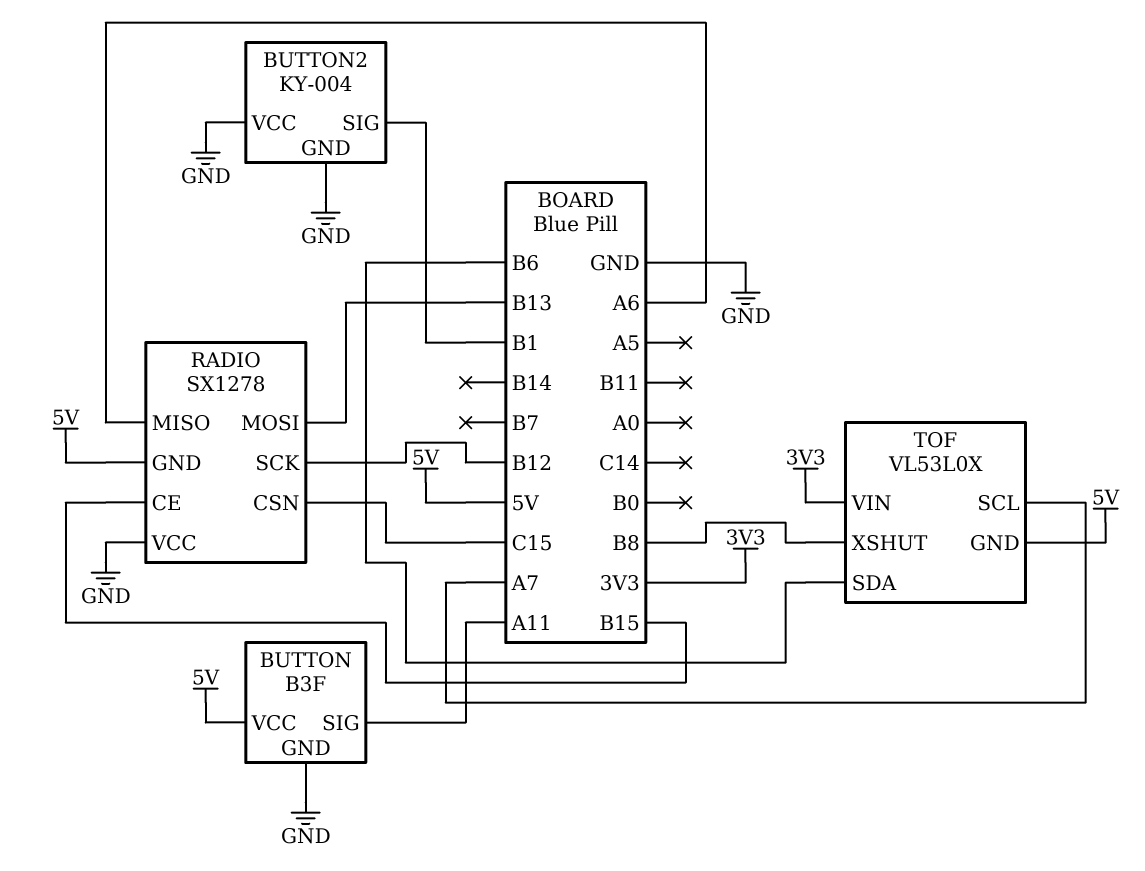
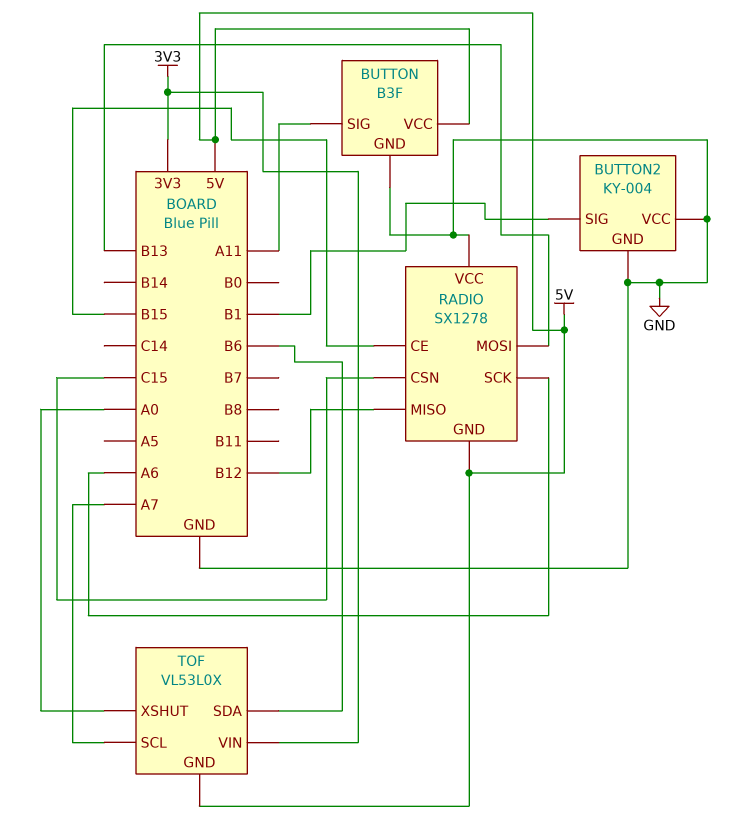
RADIO pin MISO: A6 -> B12
RADIO pin SCK: B12 -> A6
TOF pin XSHUT: B8 -> A0

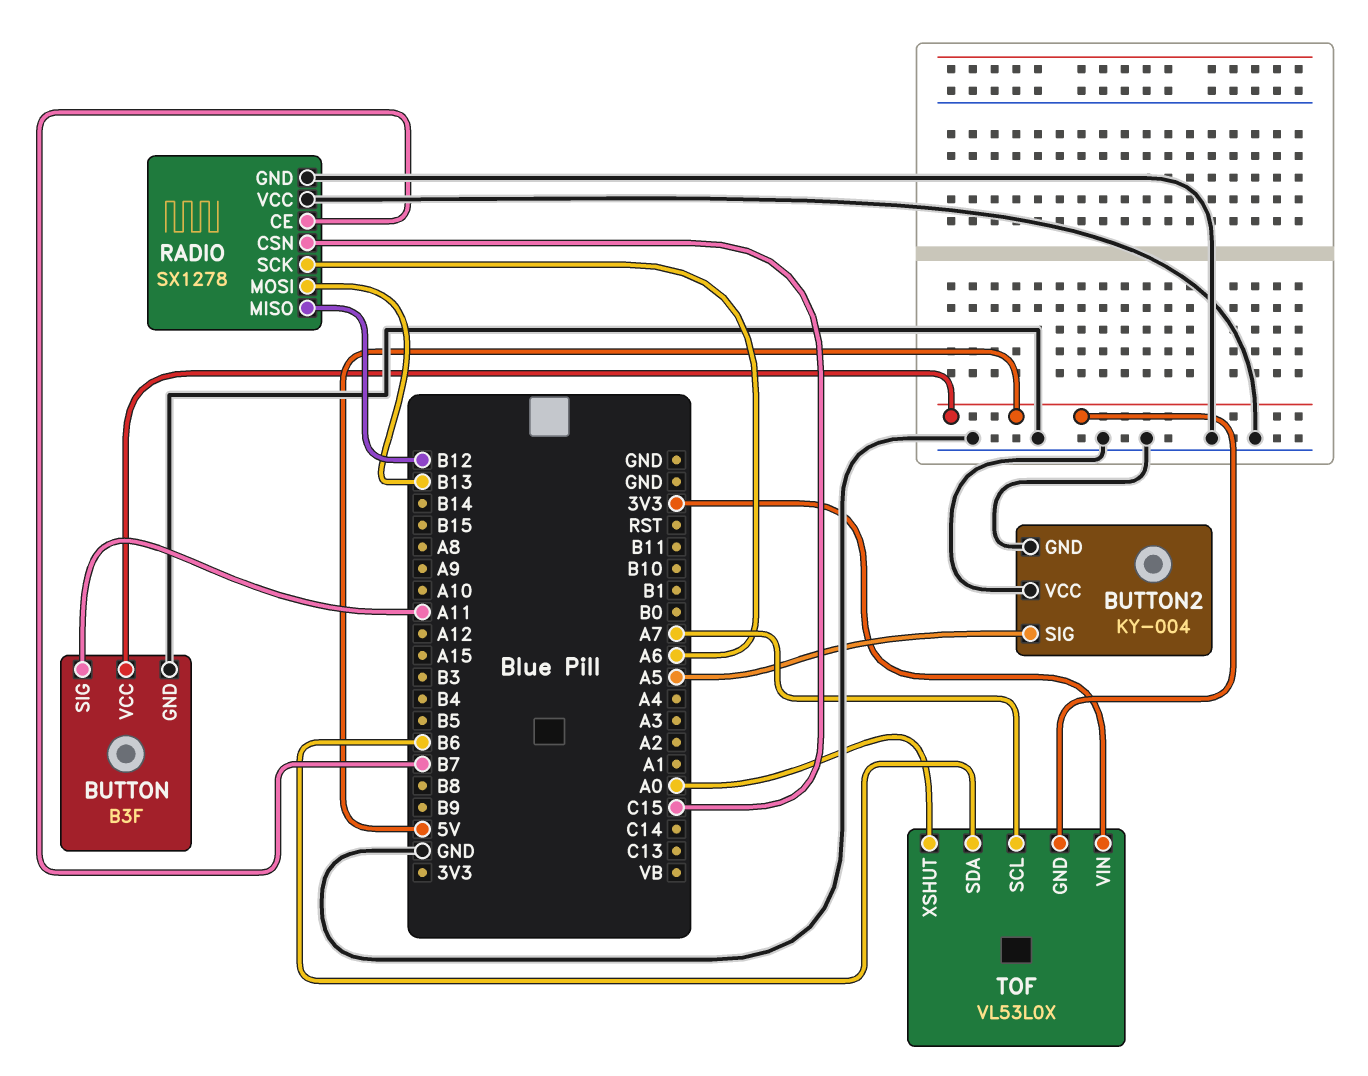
BUTTON2 pin SIG: B1 -> A5
RADIO pin CE: B15 -> B7
RADIO pin GND: 5V -> GND

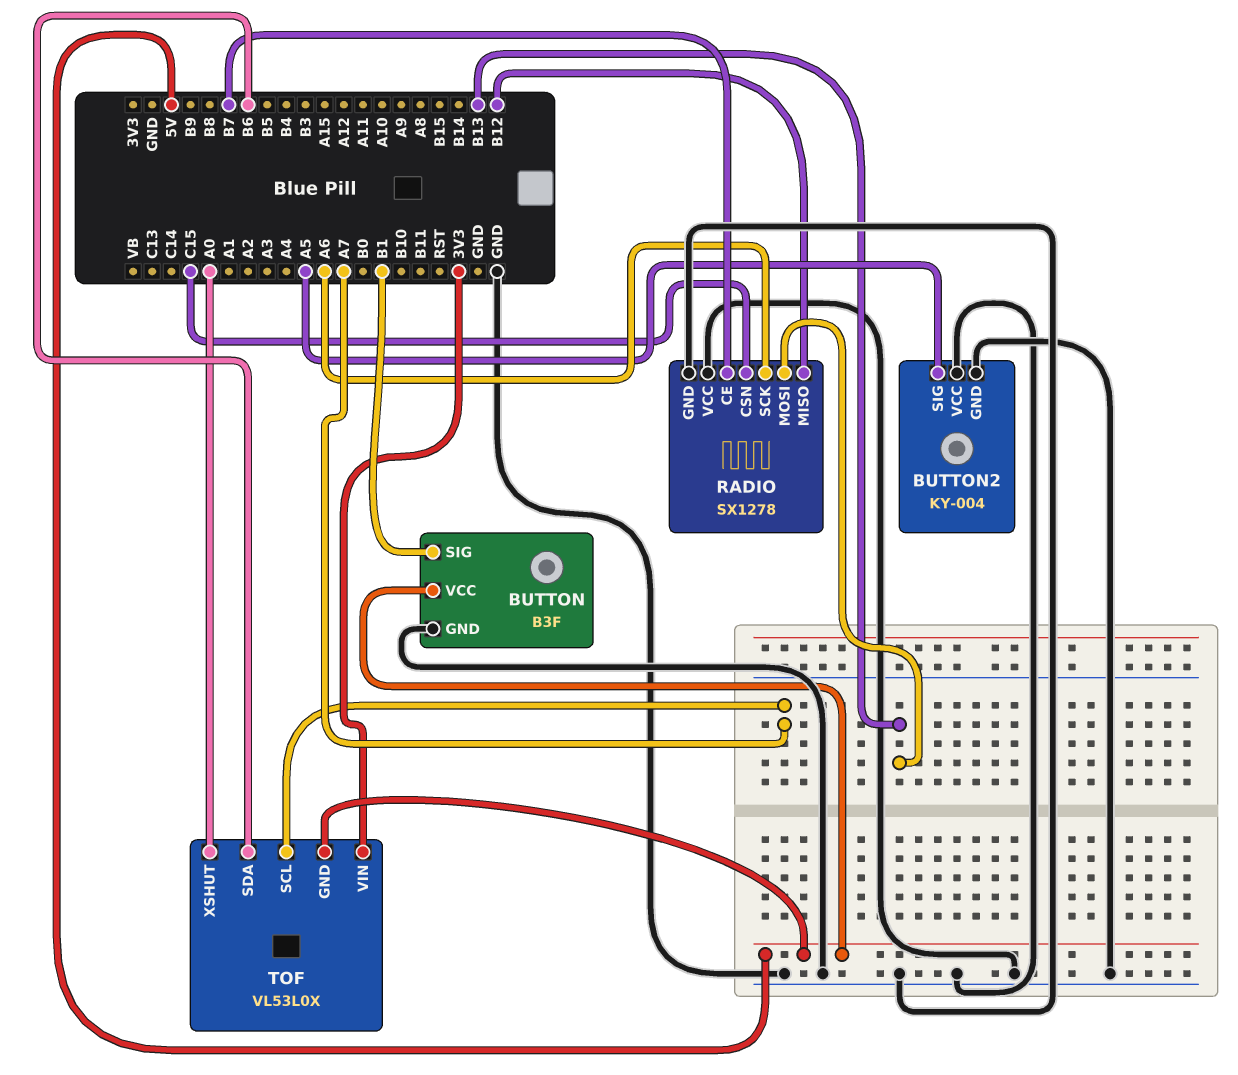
BUTTON pin SIG: A11 -> B1

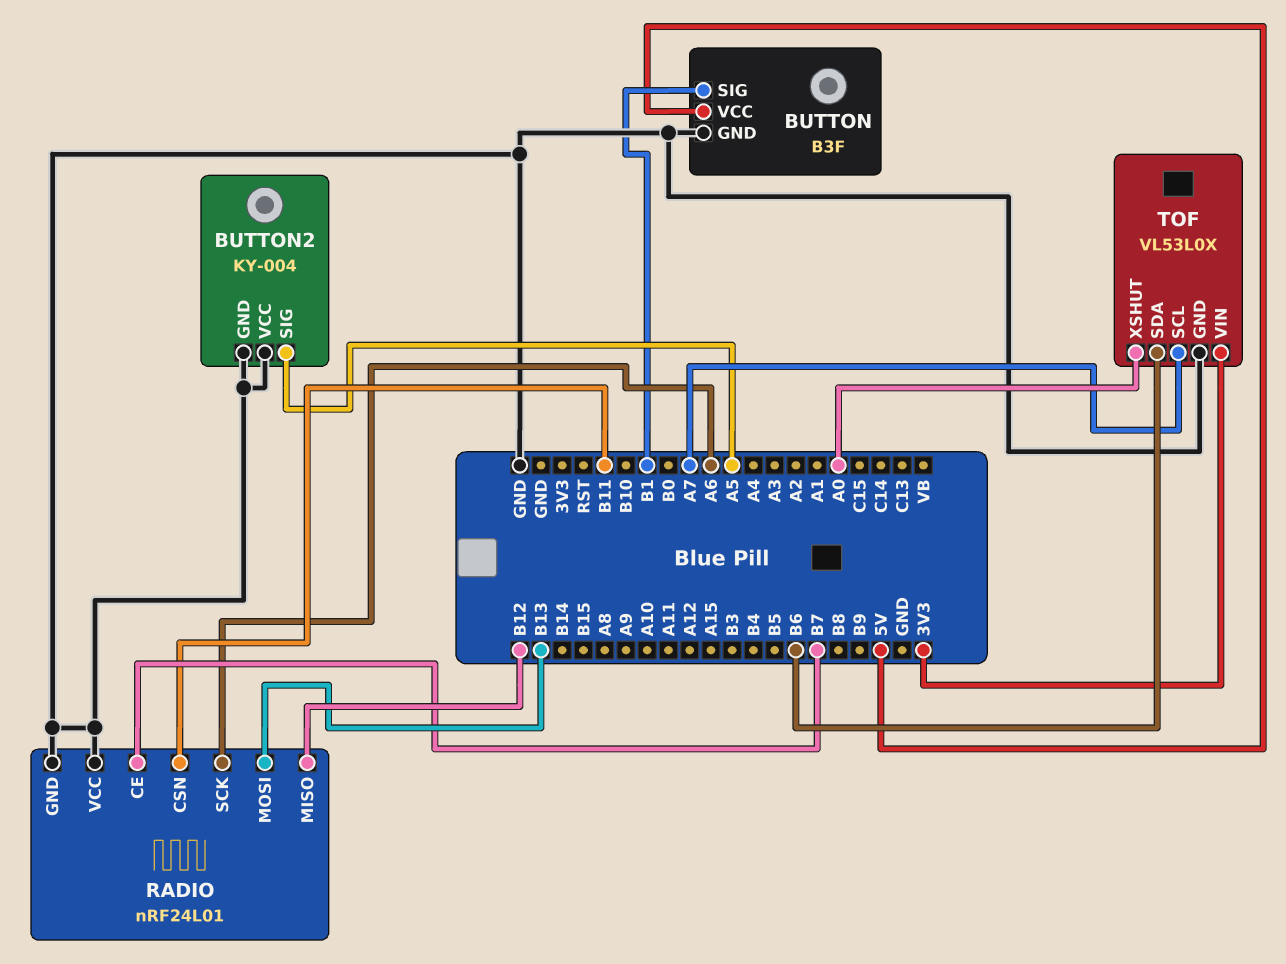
RADIO: SX1278 -> nRF24L01
RADIO pin CSN: C15 -> B11
TOF pin GND: 5V -> GND

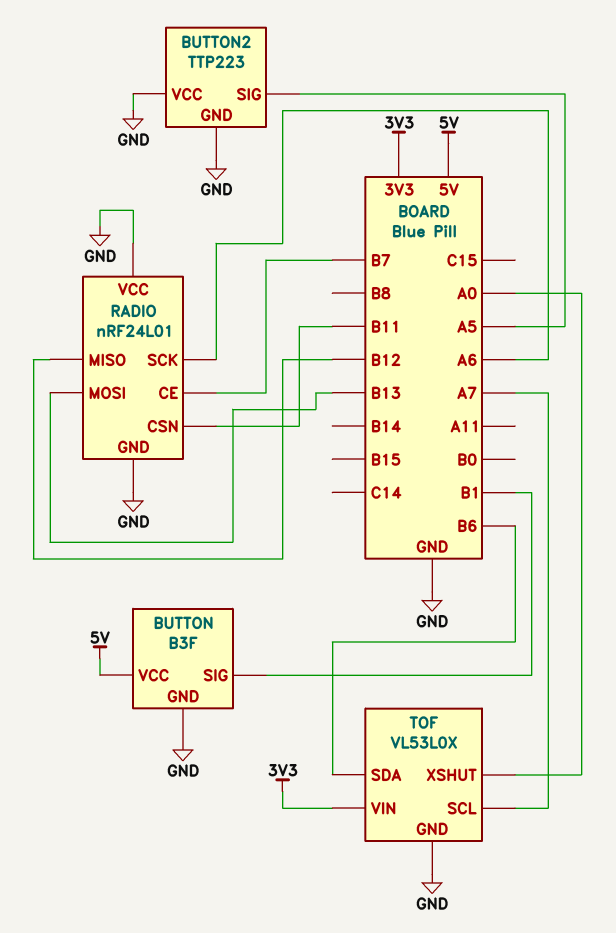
BUTTON2: KY-004 -> TTP223

